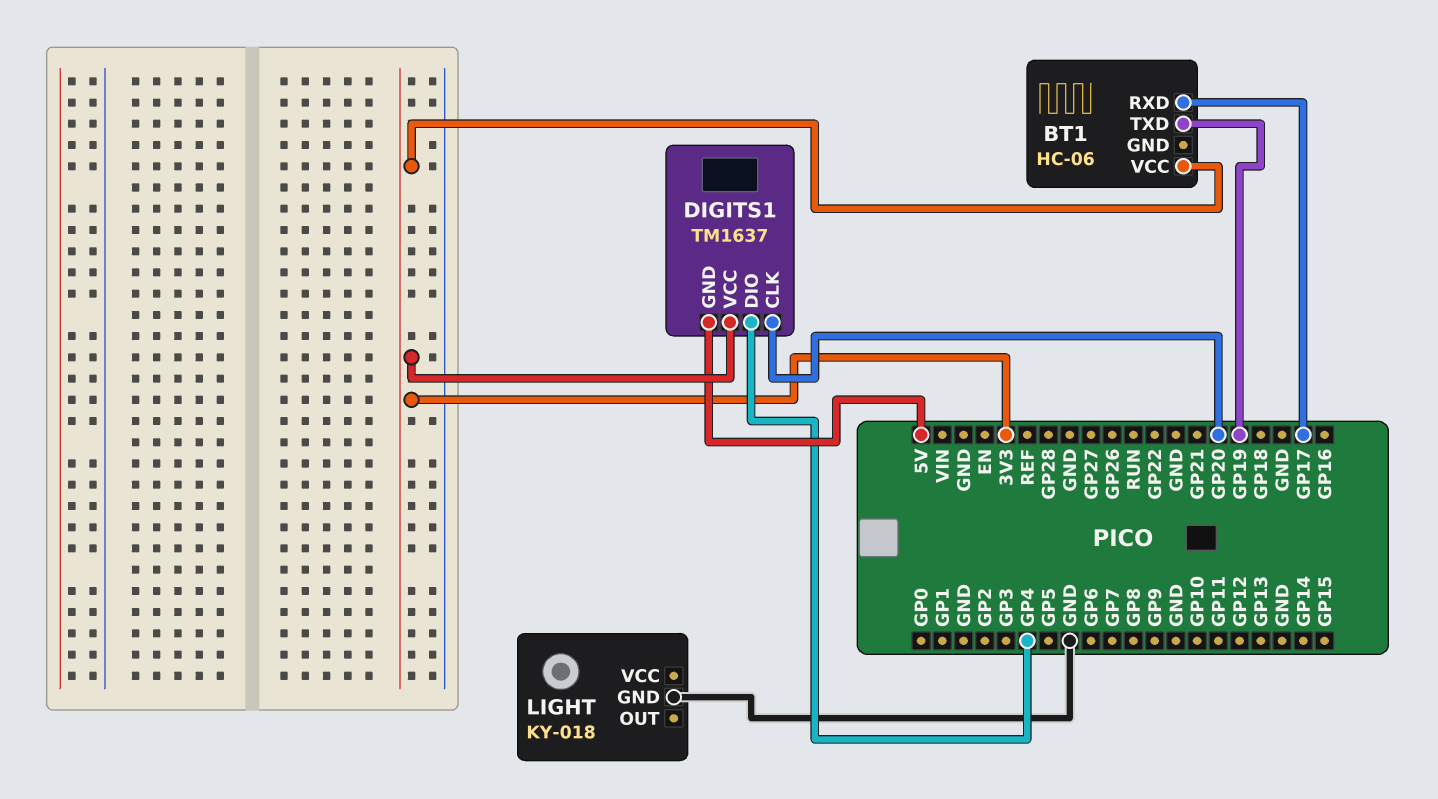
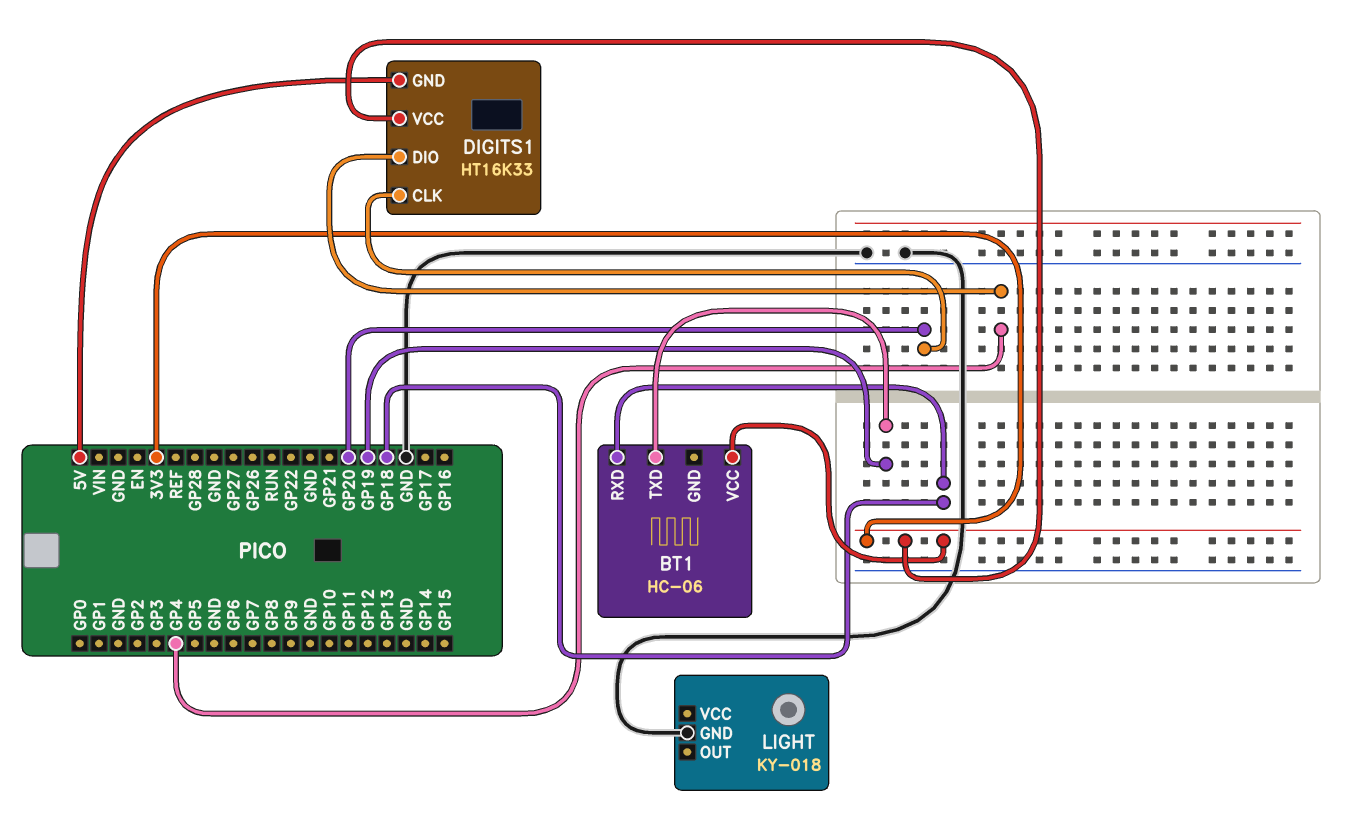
BT1 pin RXD: GP17 -> GP18
DIGITS1: TM1637 -> HT16K33

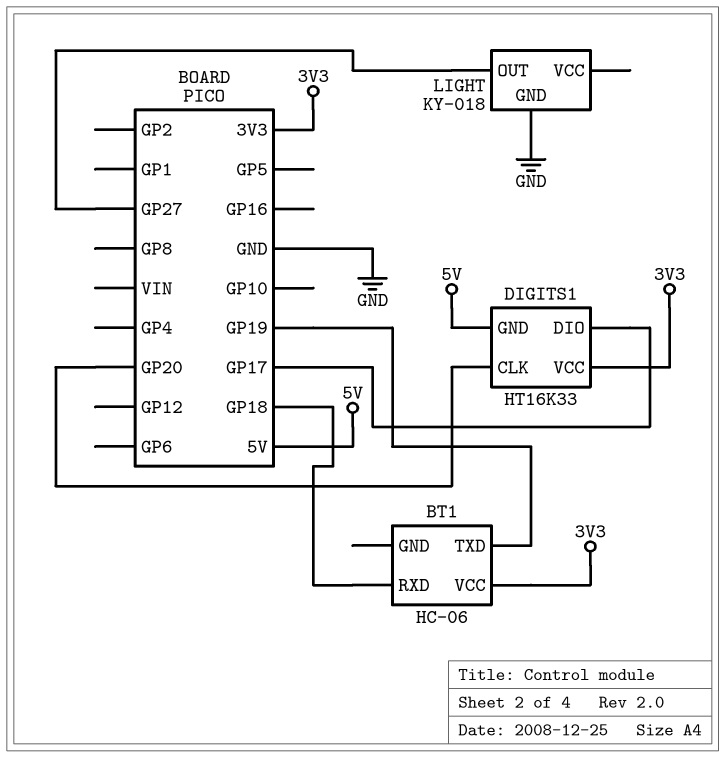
DIGITS1 pin DIO: GP4 -> GP17
LIGHT pin OUT: none -> GP27

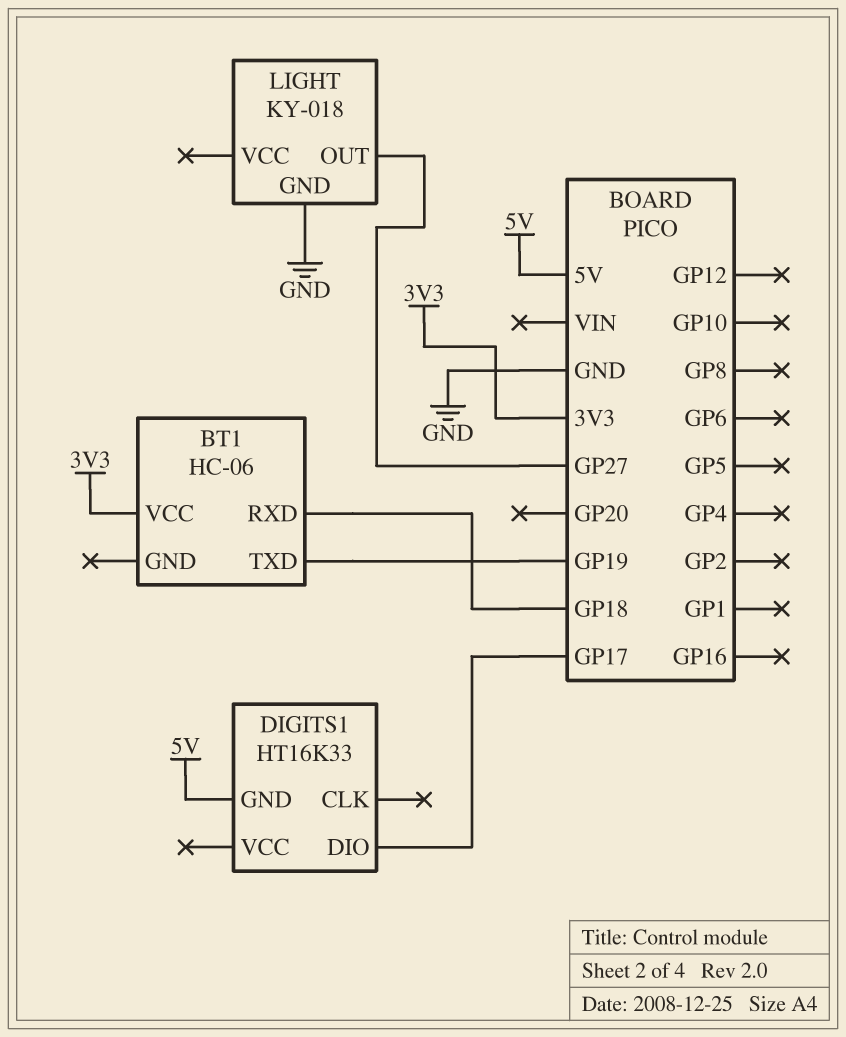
DIGITS1 pin CLK: GP20 -> none
DIGITS1 pin VCC: 3V3 -> none

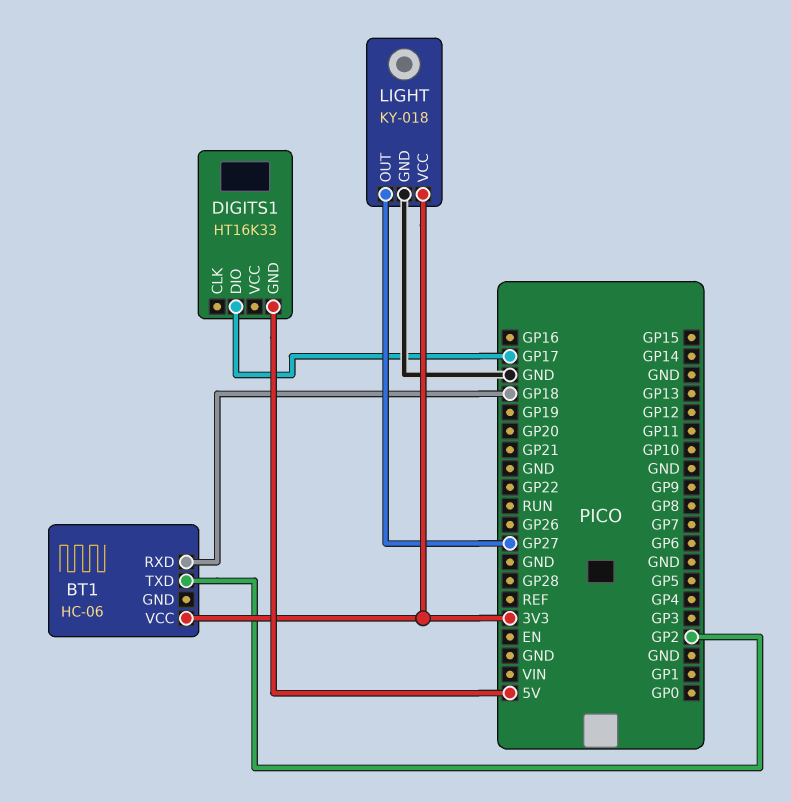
BT1 pin TXD: GP19 -> GP2
LIGHT pin VCC: none -> 3V3

